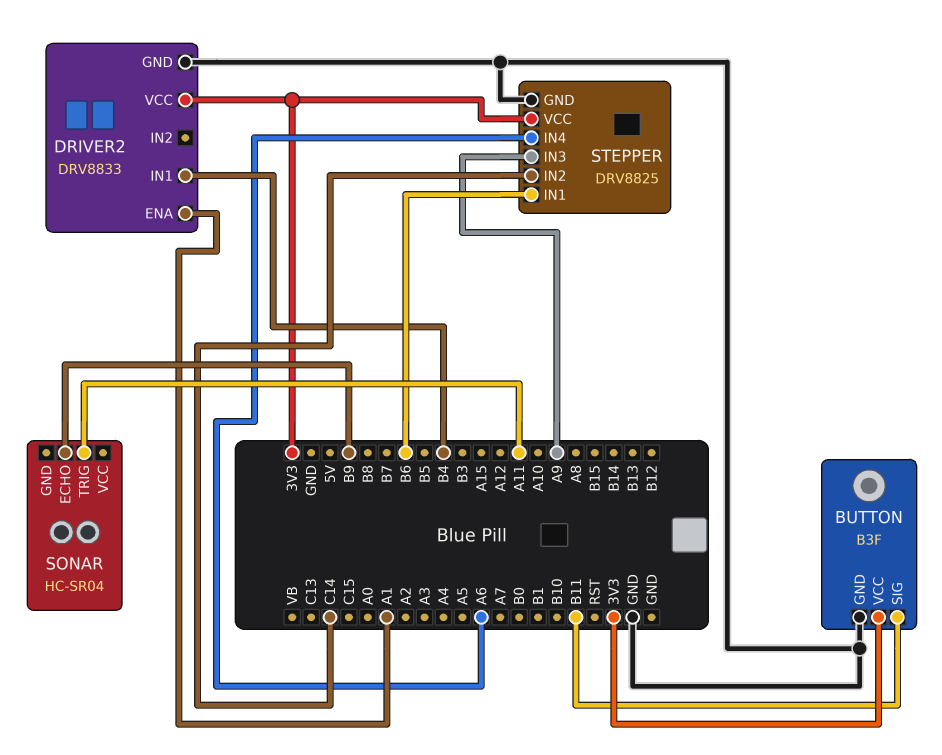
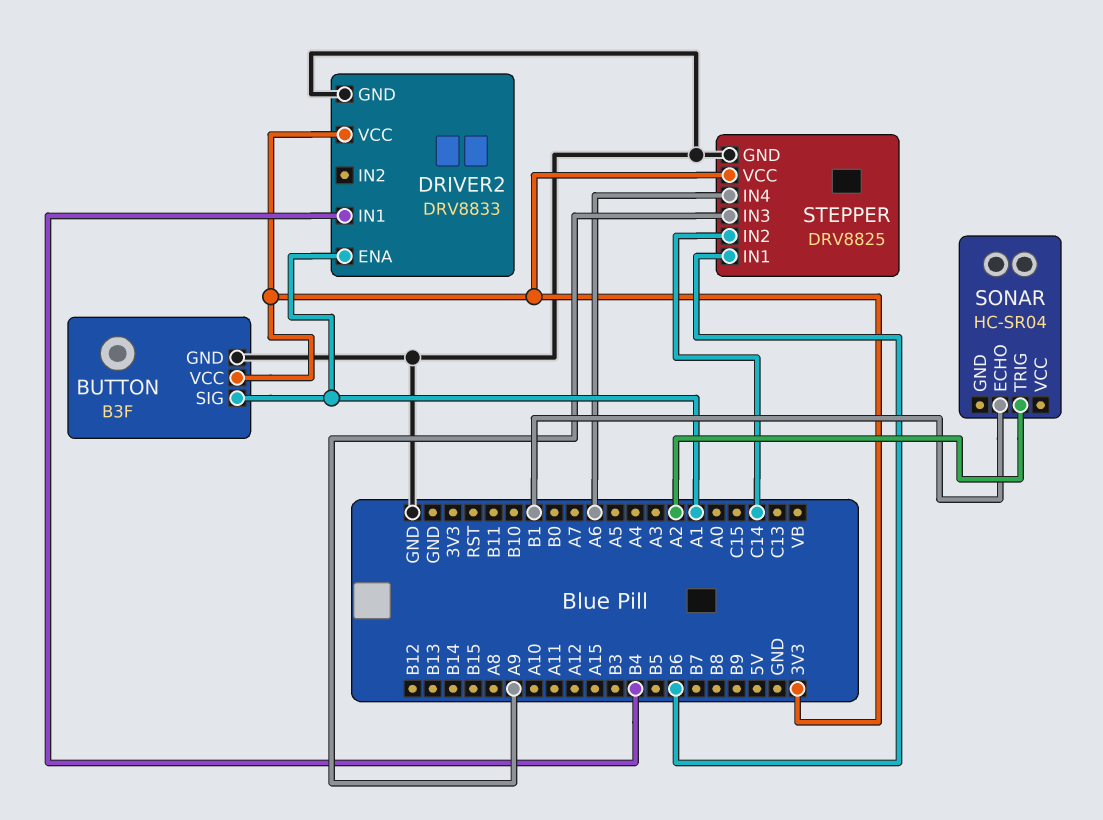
BUTTON pin SIG: B11 -> A1
SONAR pin ECHO: B9 -> B1
SONAR pin TRIG: A11 -> A2

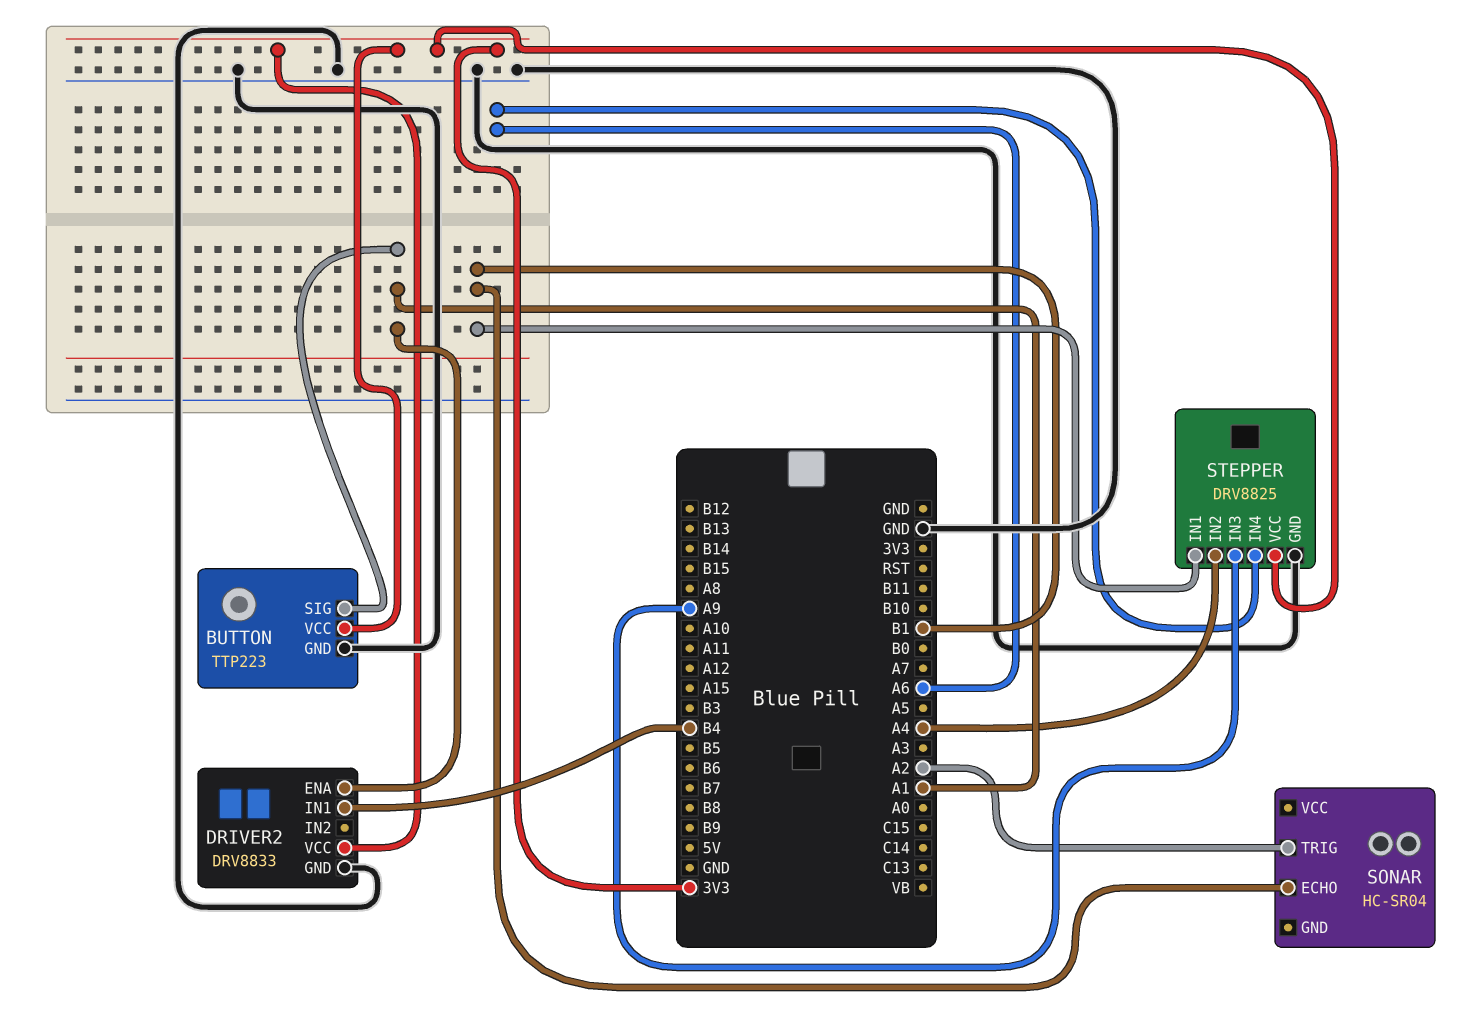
BUTTON: B3F -> TTP223
STEPPER pin IN1: B6 -> B1
STEPPER pin IN2: C14 -> A4

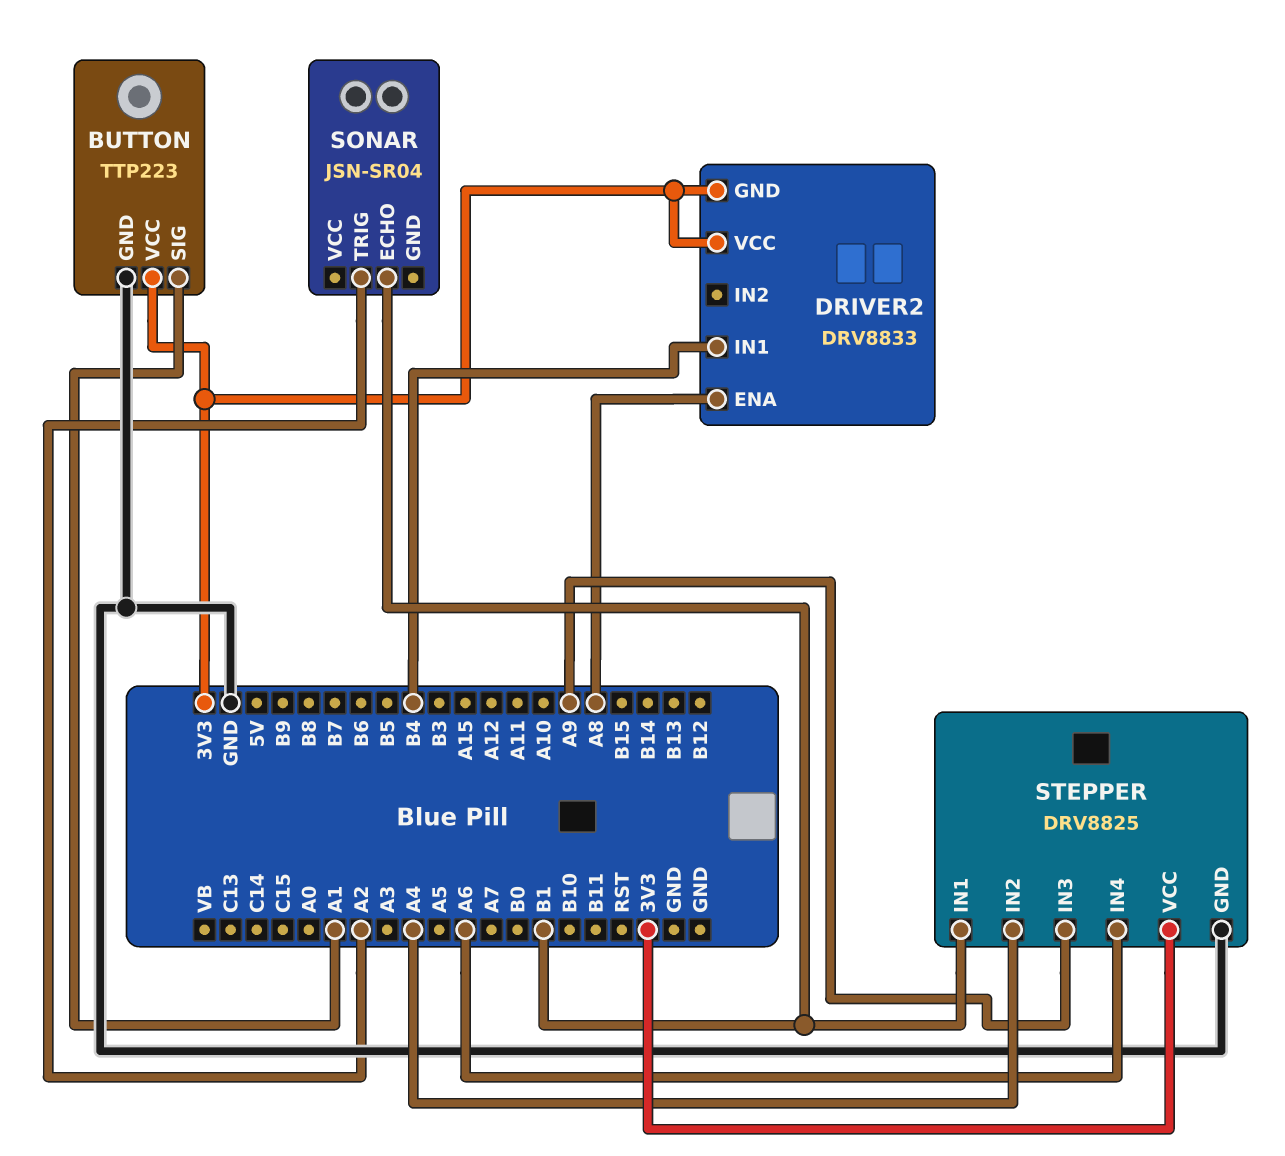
DRIVER2 pin ENA: A1 -> A8
DRIVER2 pin GND: GND -> 3V3
SONAR: HC-SR04 -> JSN-SR04

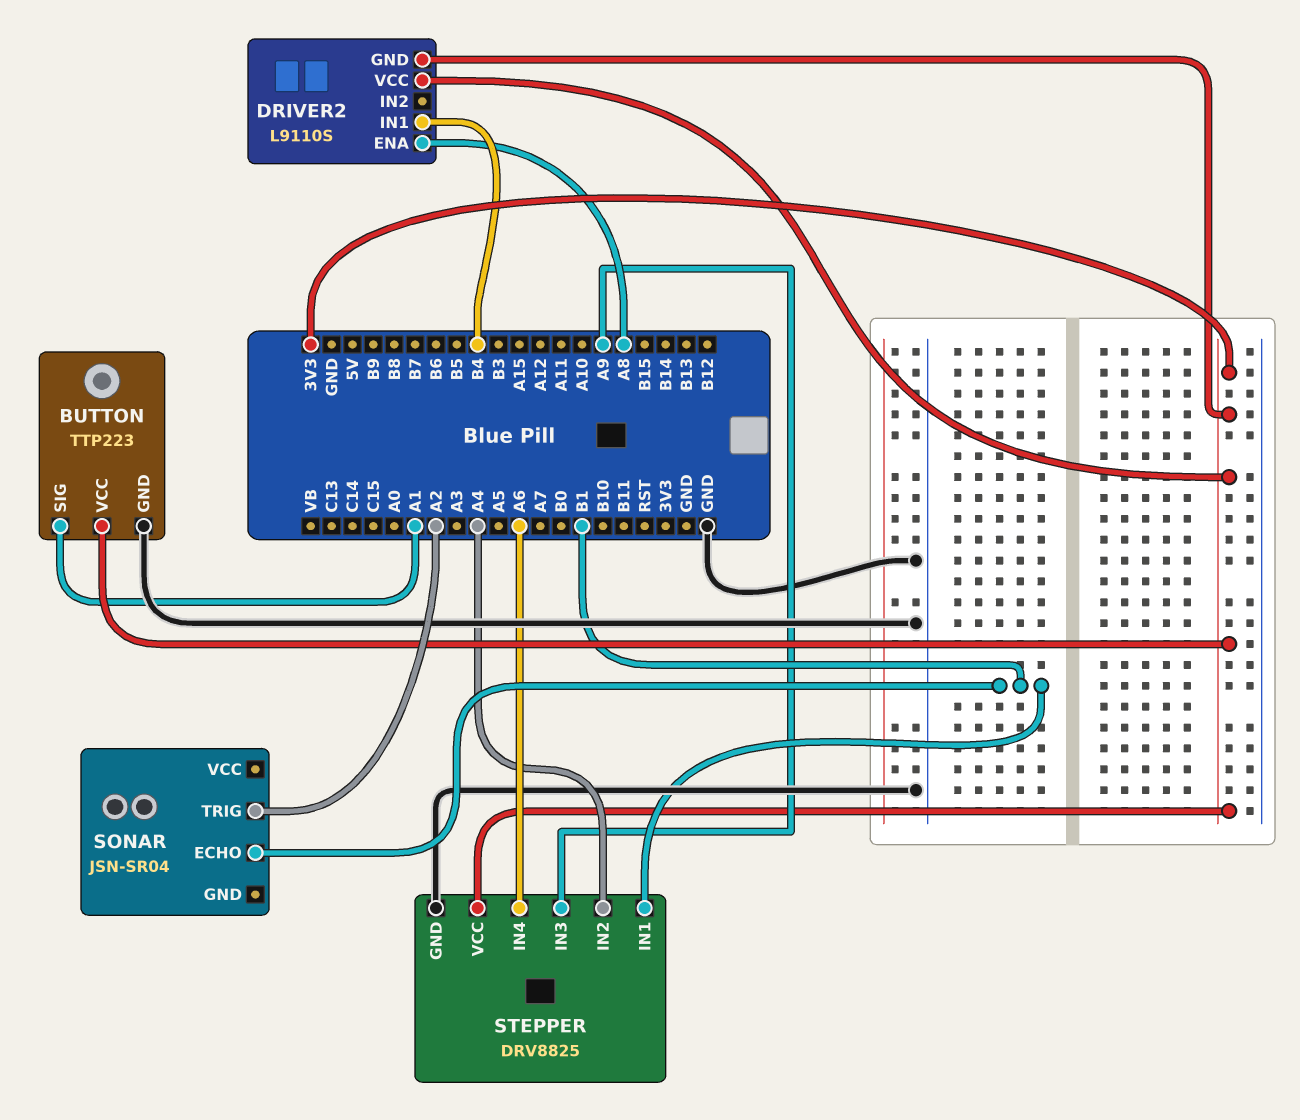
DRIVER2: DRV8833 -> L9110S

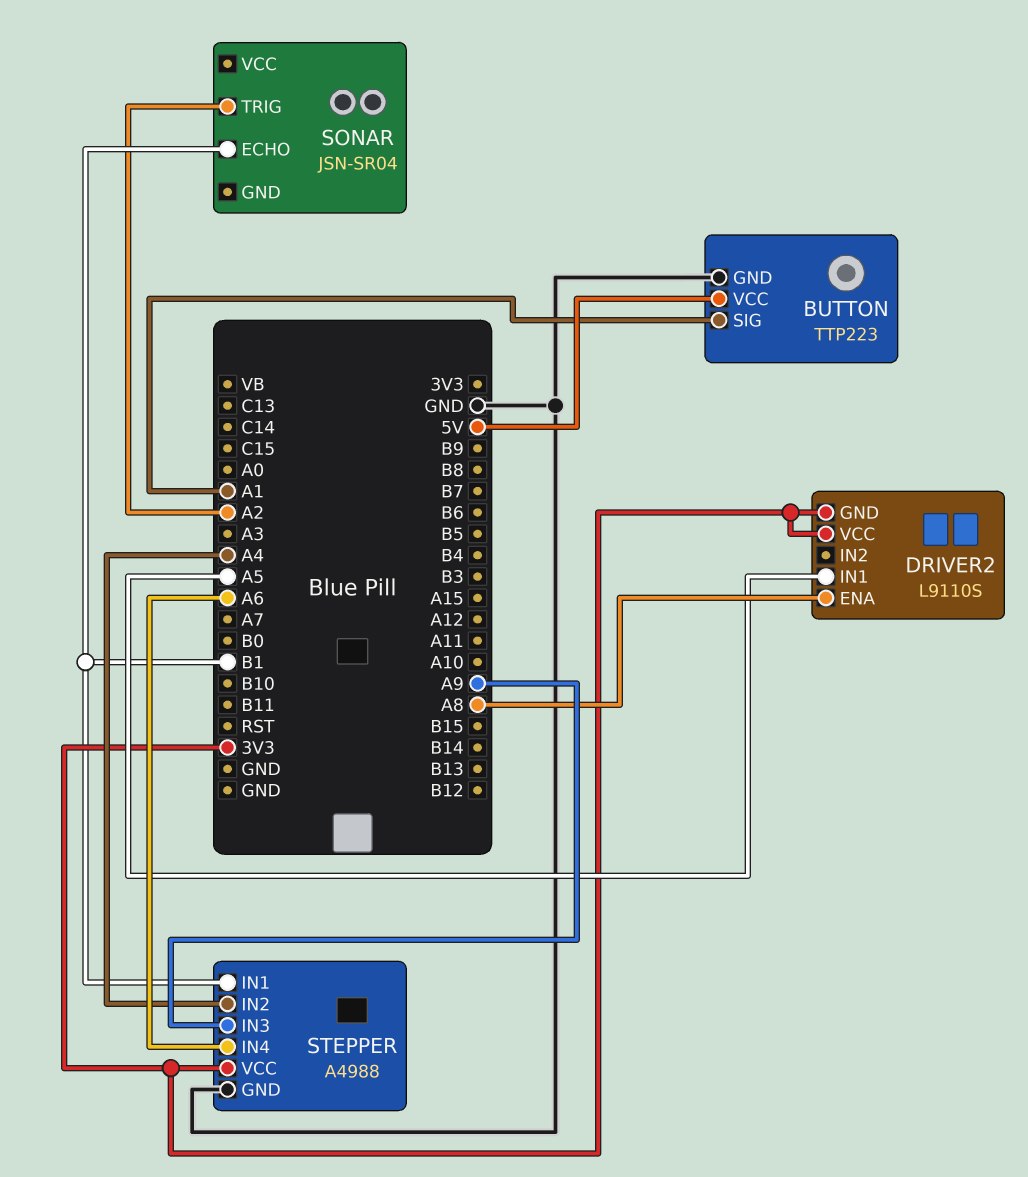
BUTTON pin VCC: 3V3 -> 5V
DRIVER2 pin IN1: B4 -> A5
STEPPER: DRV8825 -> A4988

